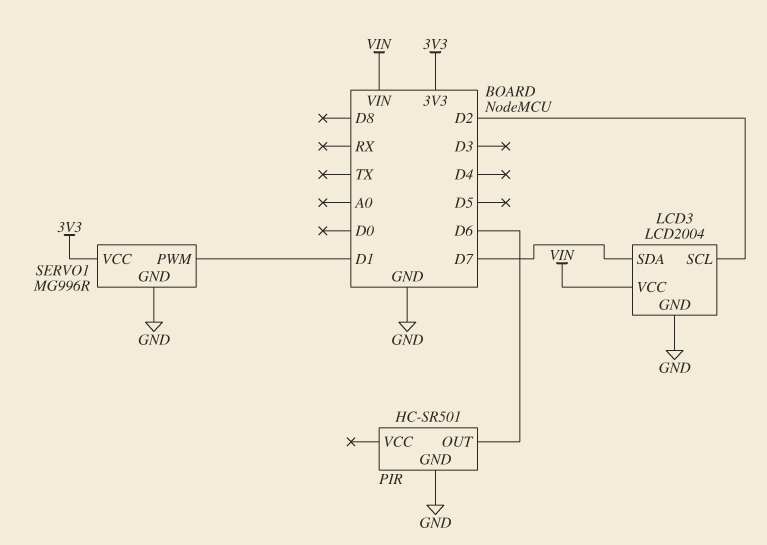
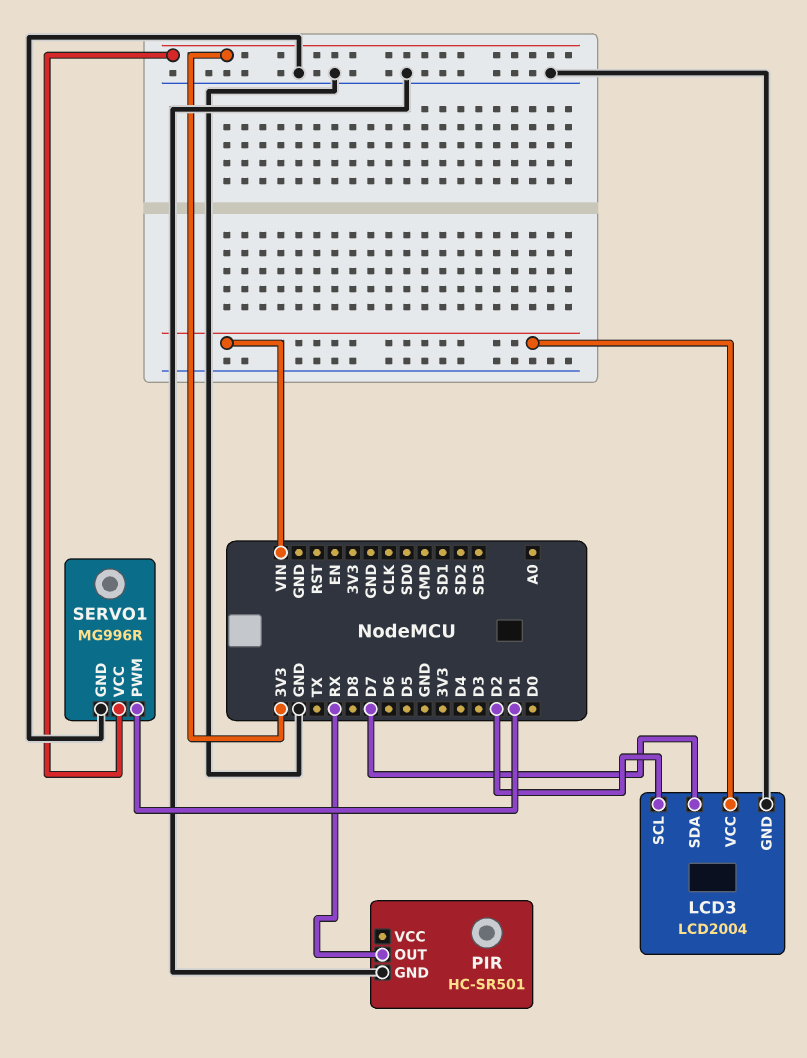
PIR pin OUT: D6 -> RX

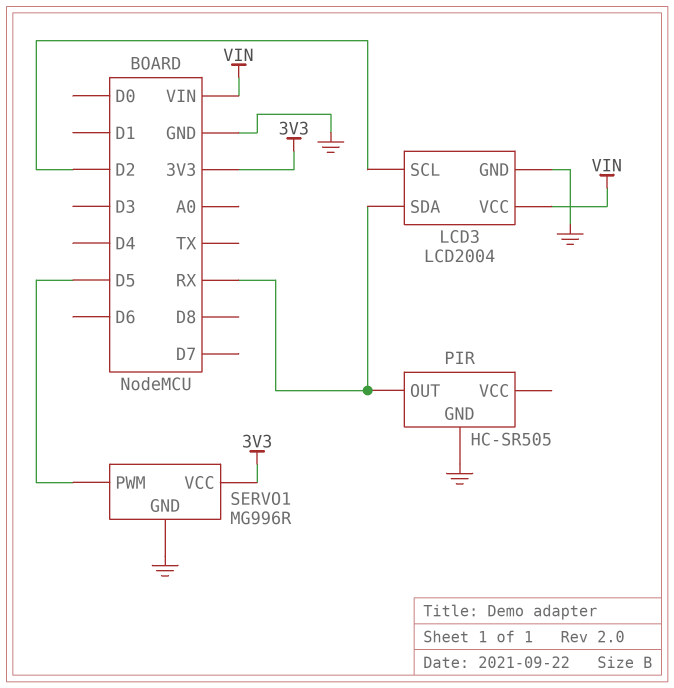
LCD3 pin SDA: D7 -> RX
PIR: HC-SR501 -> HC-SR505
SERVO1 pin PWM: D1 -> D5

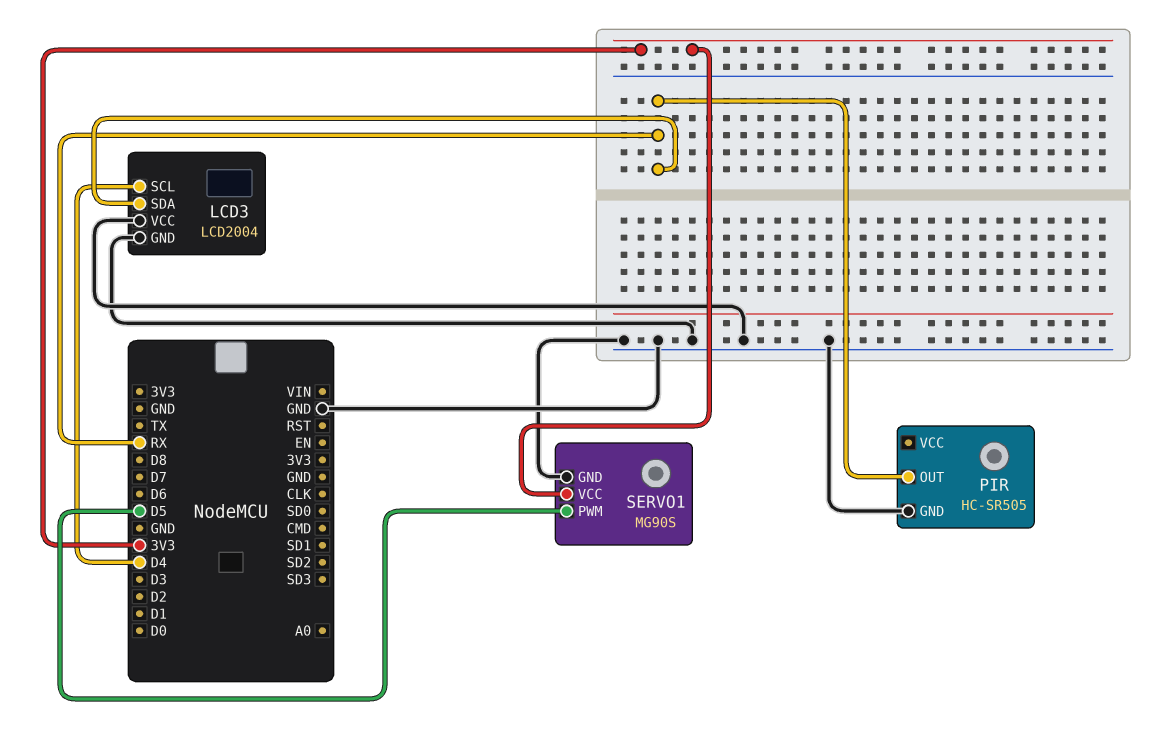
LCD3 pin SCL: D2 -> D4
LCD3 pin VCC: VIN -> GND
SERVO1: MG996R -> MG90S

